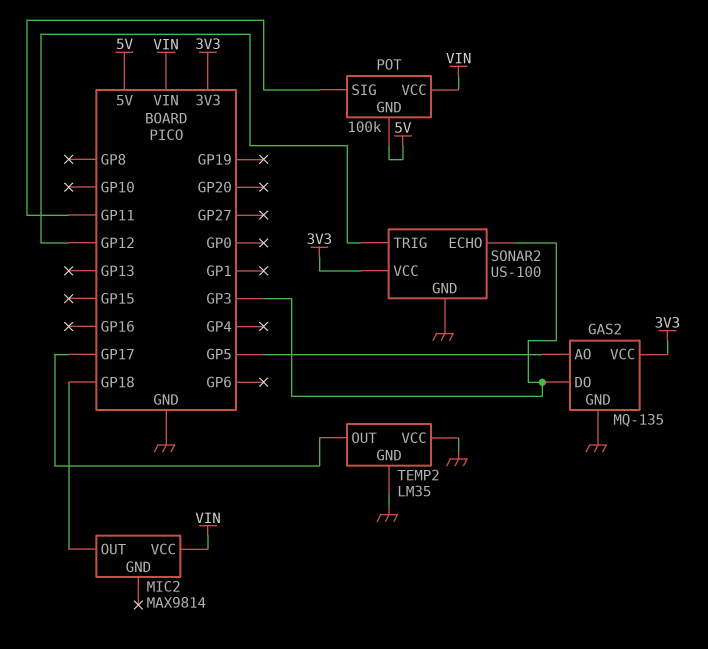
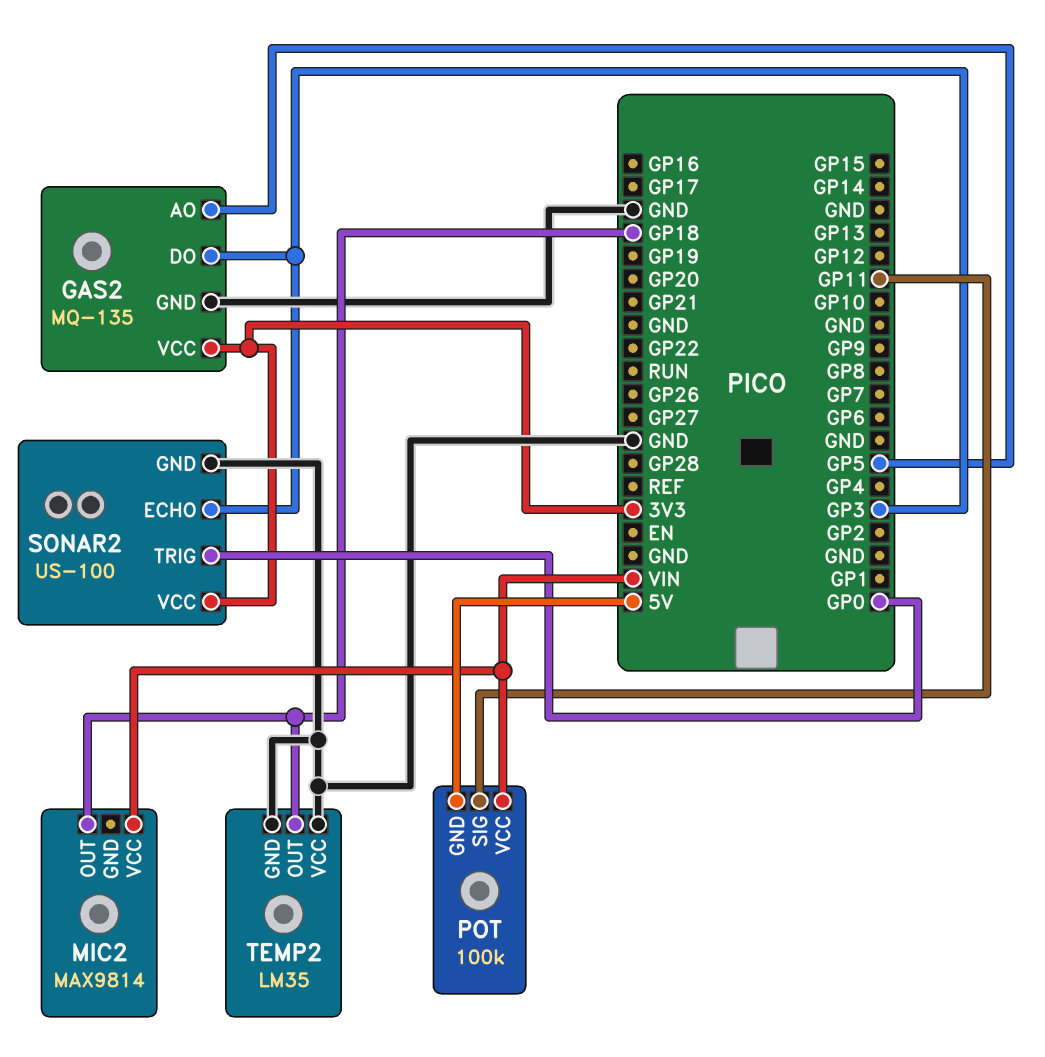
SONAR2 pin TRIG: GP12 -> GP0
TEMP2 pin OUT: GP17 -> GP18

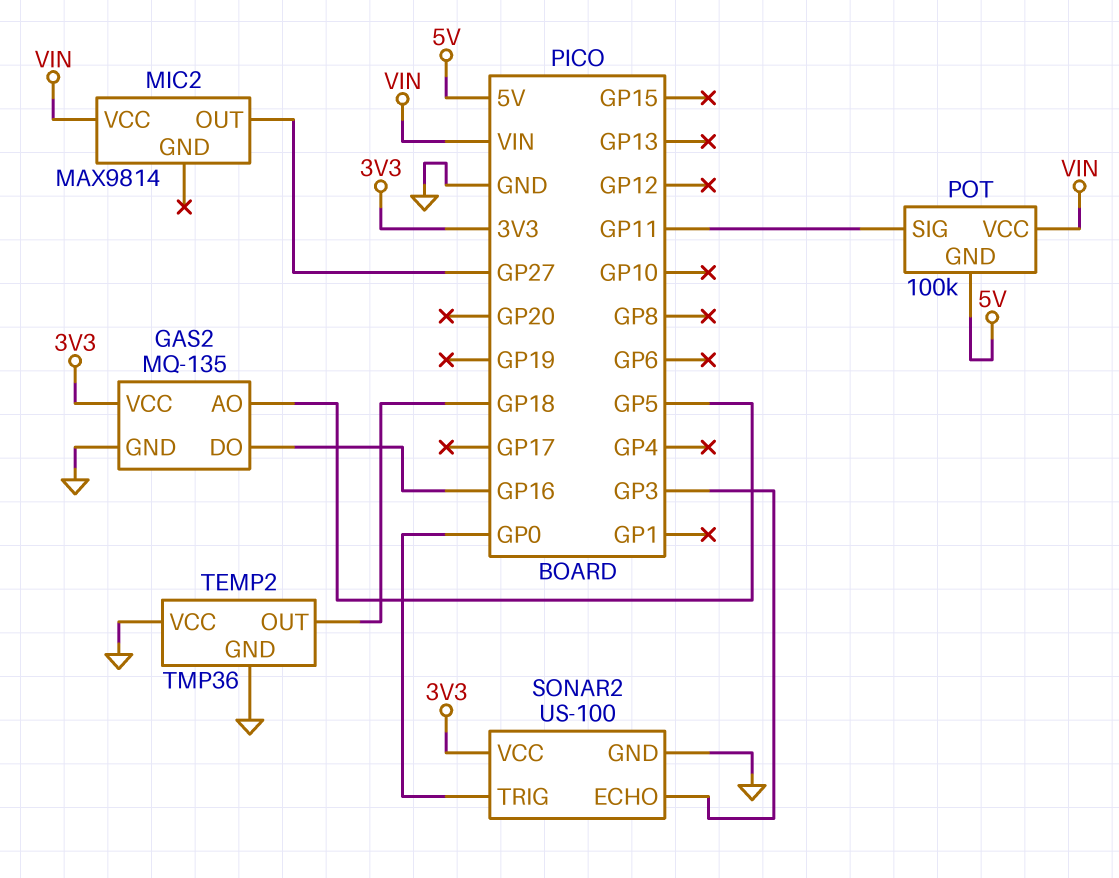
GAS2 pin DO: GP3 -> GP16
MIC2 pin OUT: GP18 -> GP27
TEMP2: LM35 -> TMP36

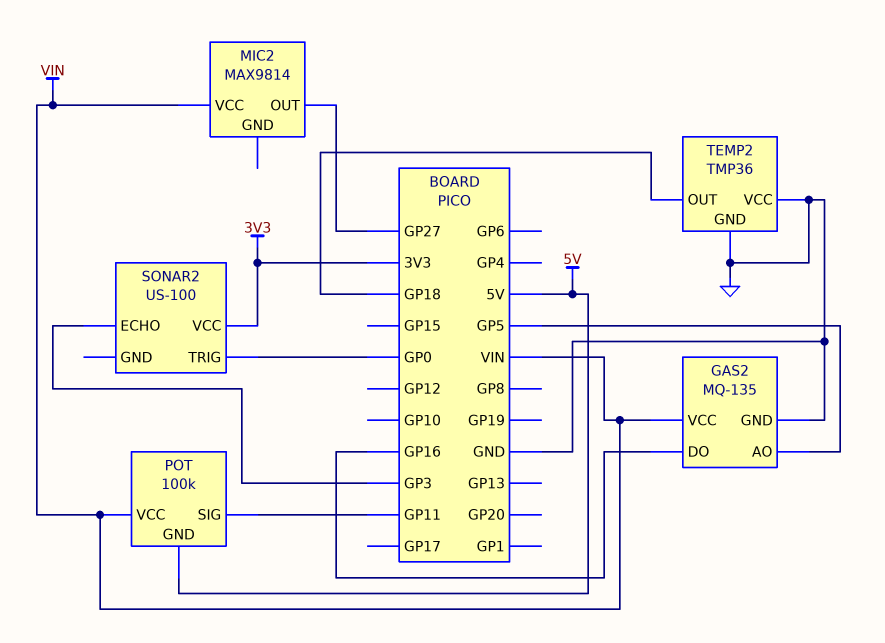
GAS2 pin VCC: 3V3 -> VIN
SONAR2 pin GND: GND -> none

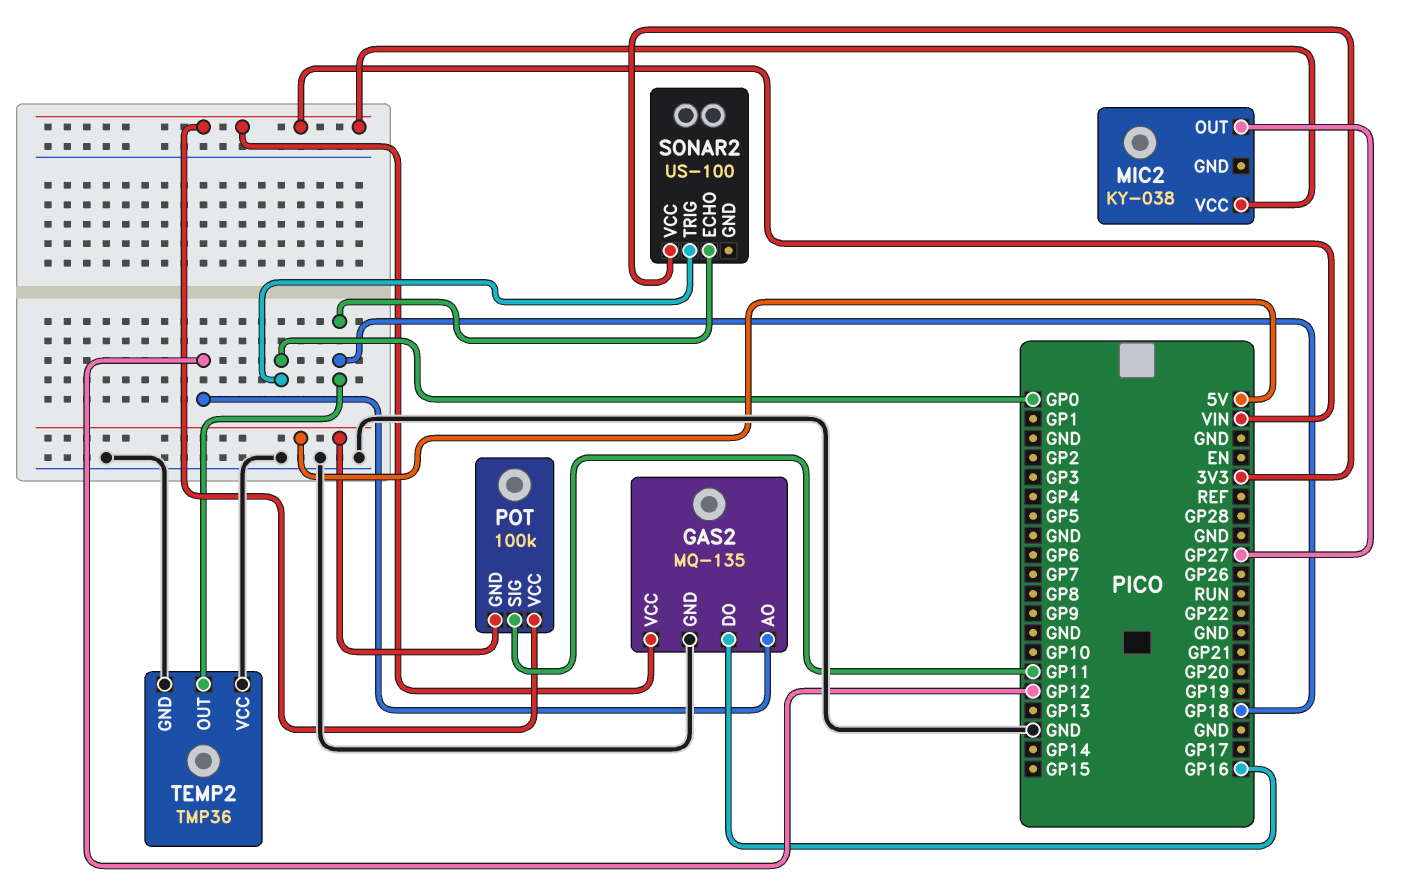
GAS2 pin AO: GP5 -> GP12
MIC2: MAX9814 -> KY-038
SONAR2 pin ECHO: GP3 -> GP18

